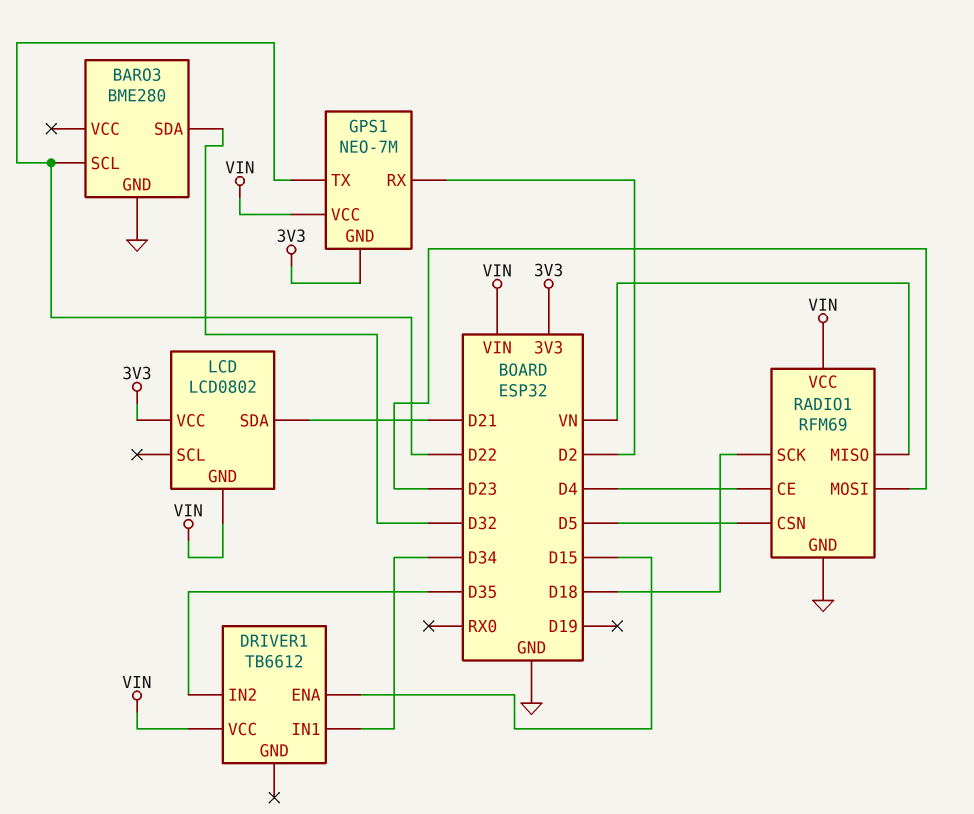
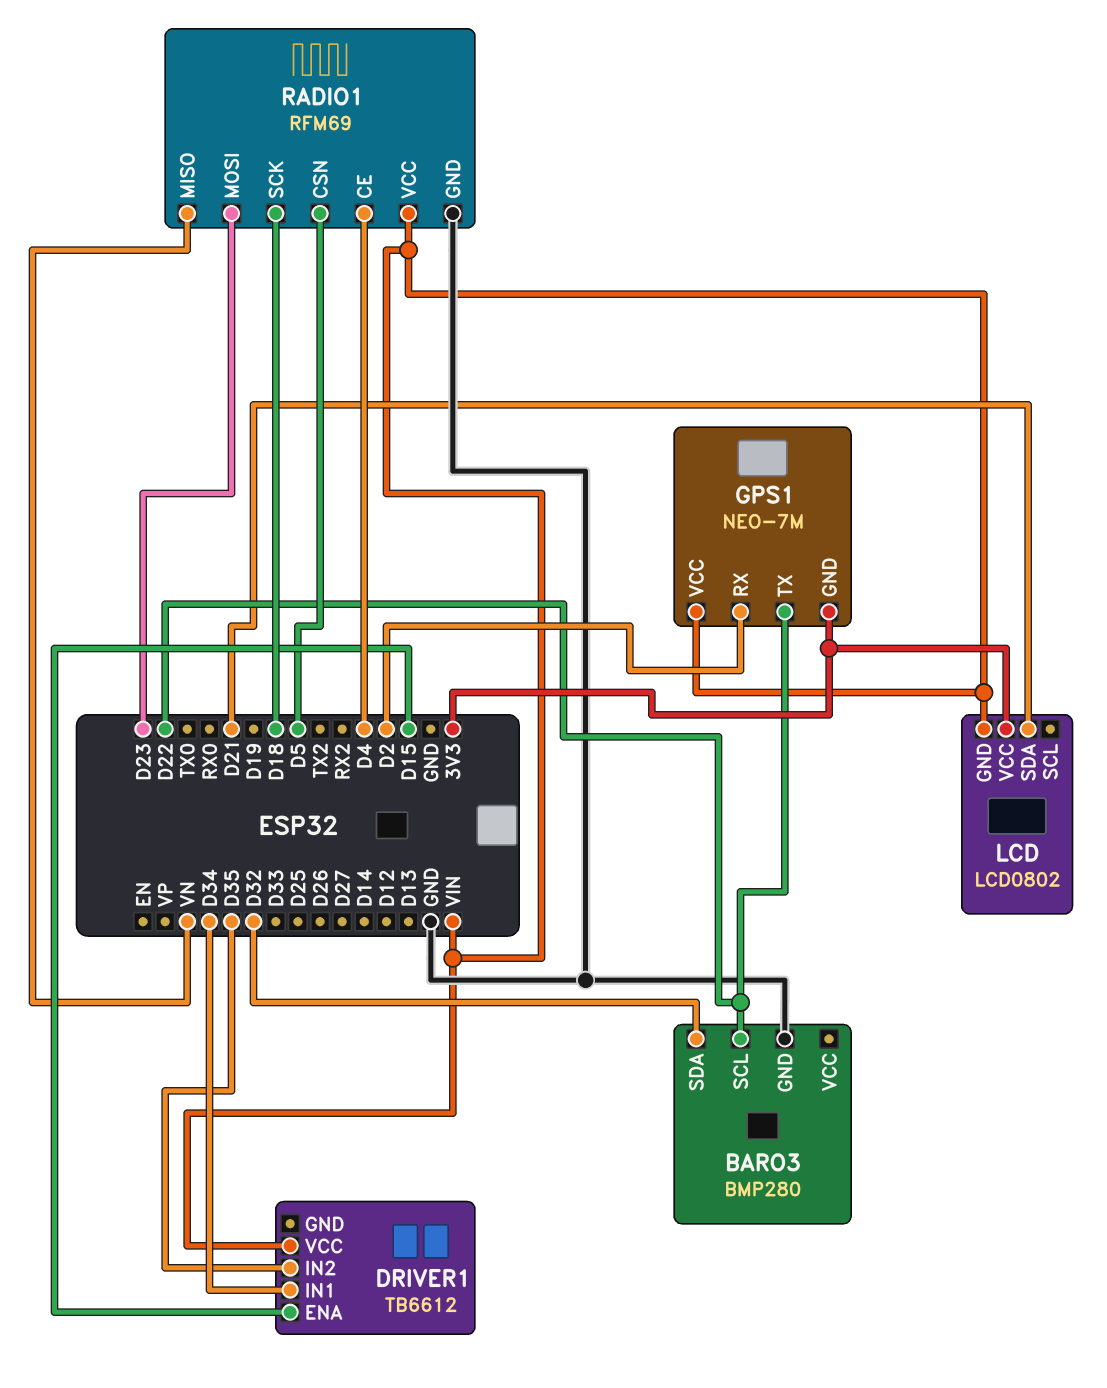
BARO3: BME280 -> BMP280

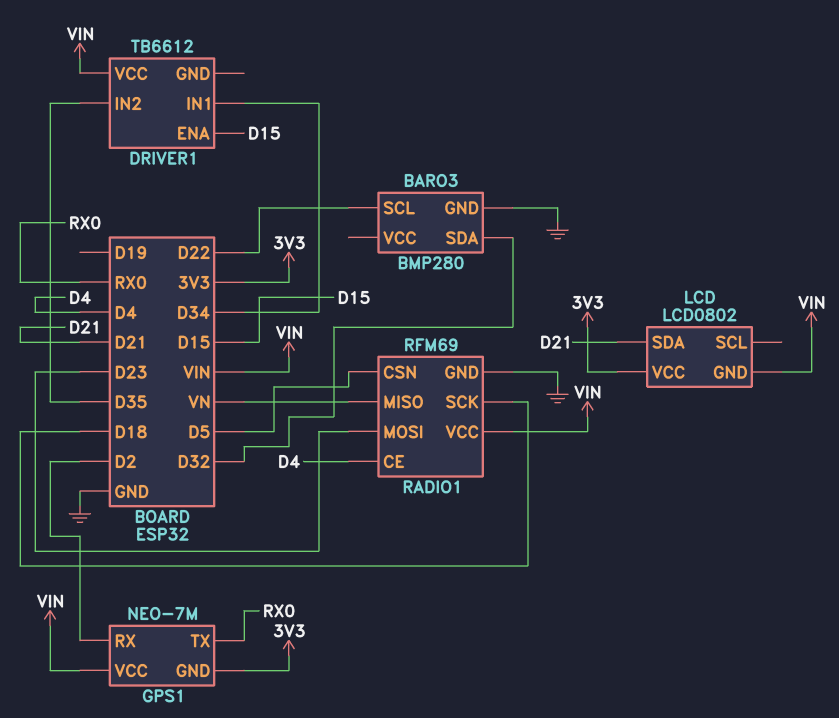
GPS1 pin TX: D22 -> RX0

